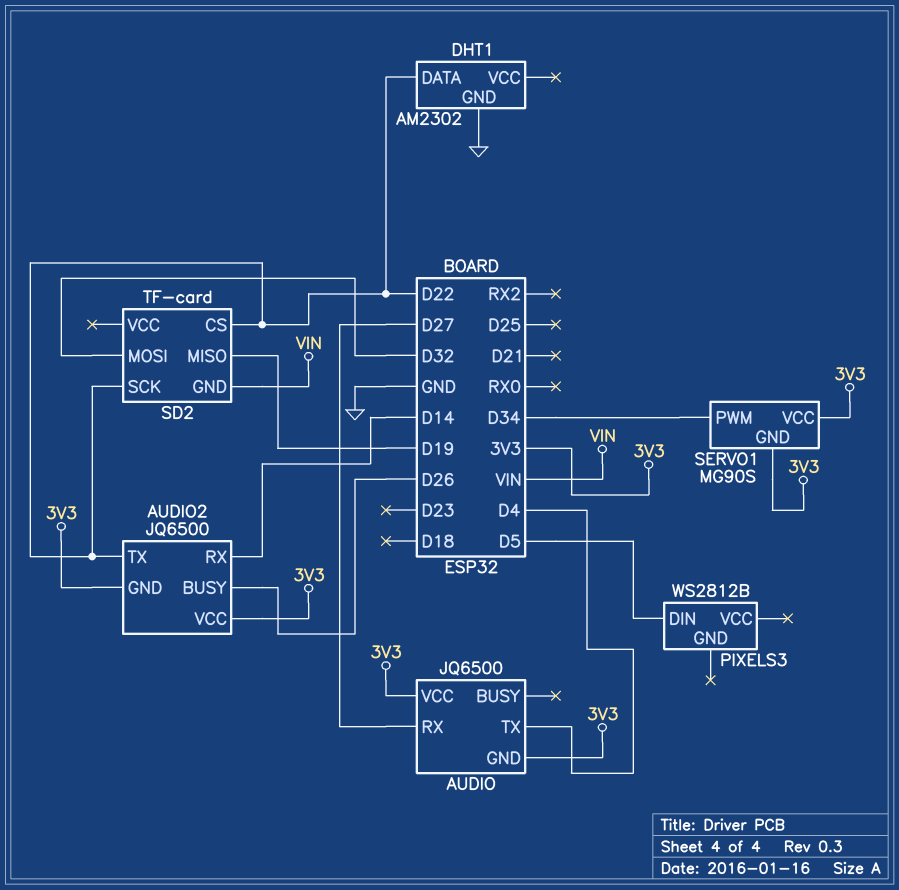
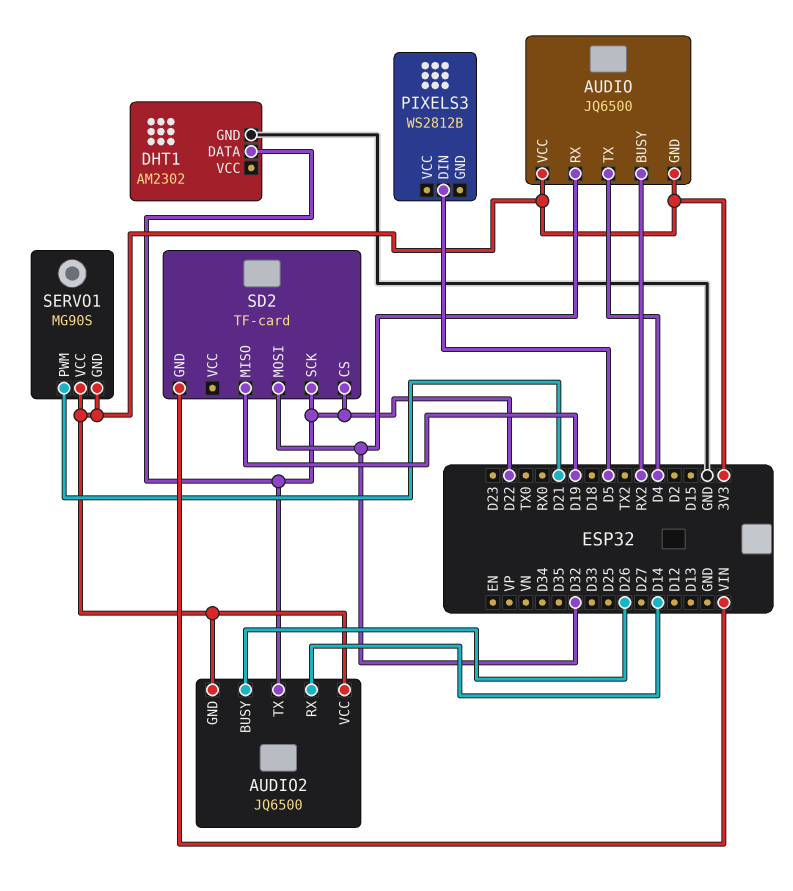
AUDIO pin BUSY: none -> RX2
AUDIO pin RX: D27 -> D32
SERVO1 pin PWM: D34 -> D21

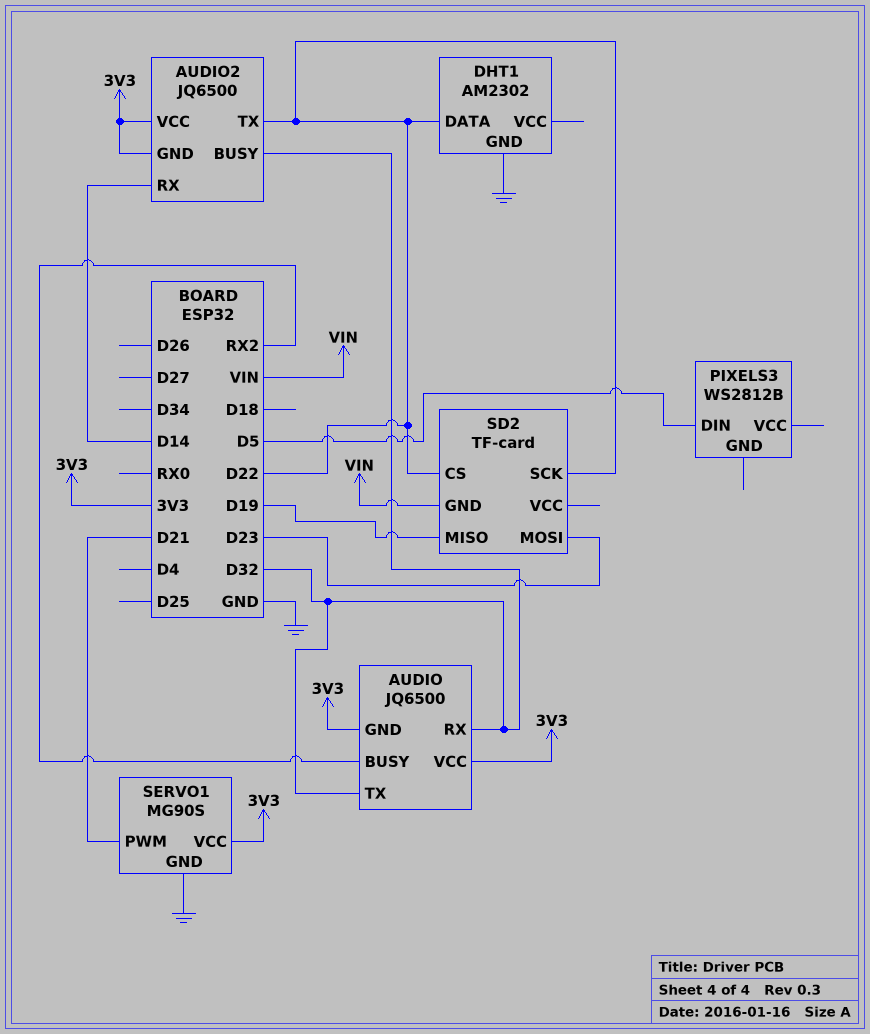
AUDIO pin TX: D4 -> D32
AUDIO2 pin BUSY: D26 -> D32
SD2 pin MOSI: D32 -> D23
SERVO1 pin GND: 3V3 -> GND

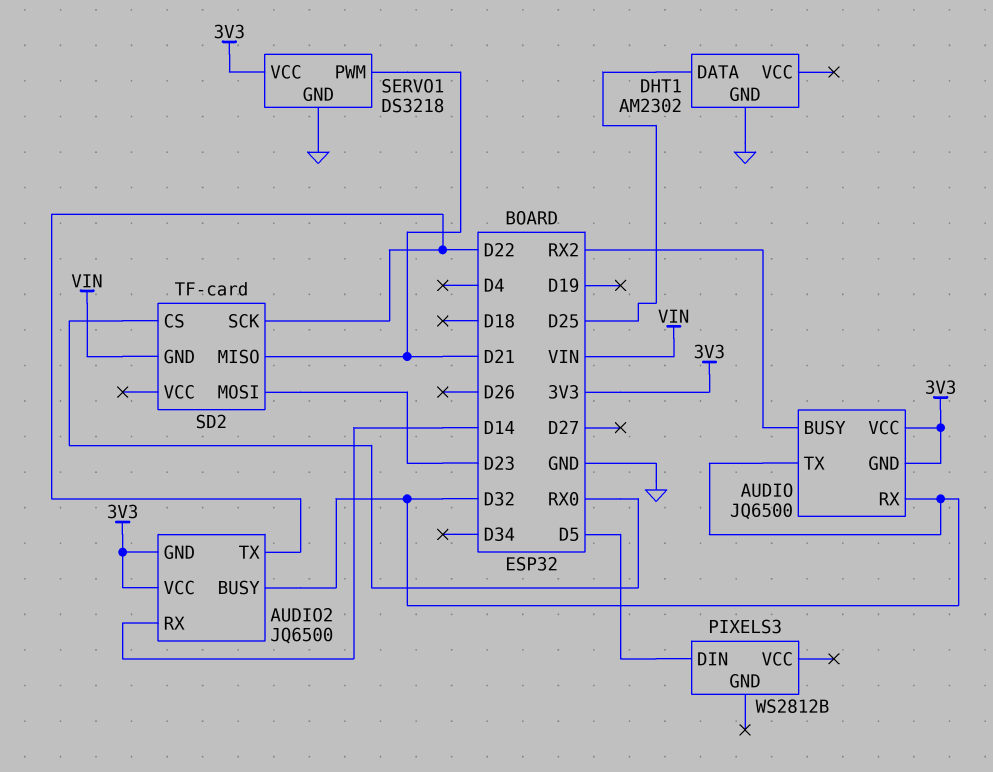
DHT1 pin DATA: D22 -> D25
SD2 pin CS: D22 -> RX0
SD2 pin MISO: D19 -> D21
SERVO1: MG90S -> DS3218

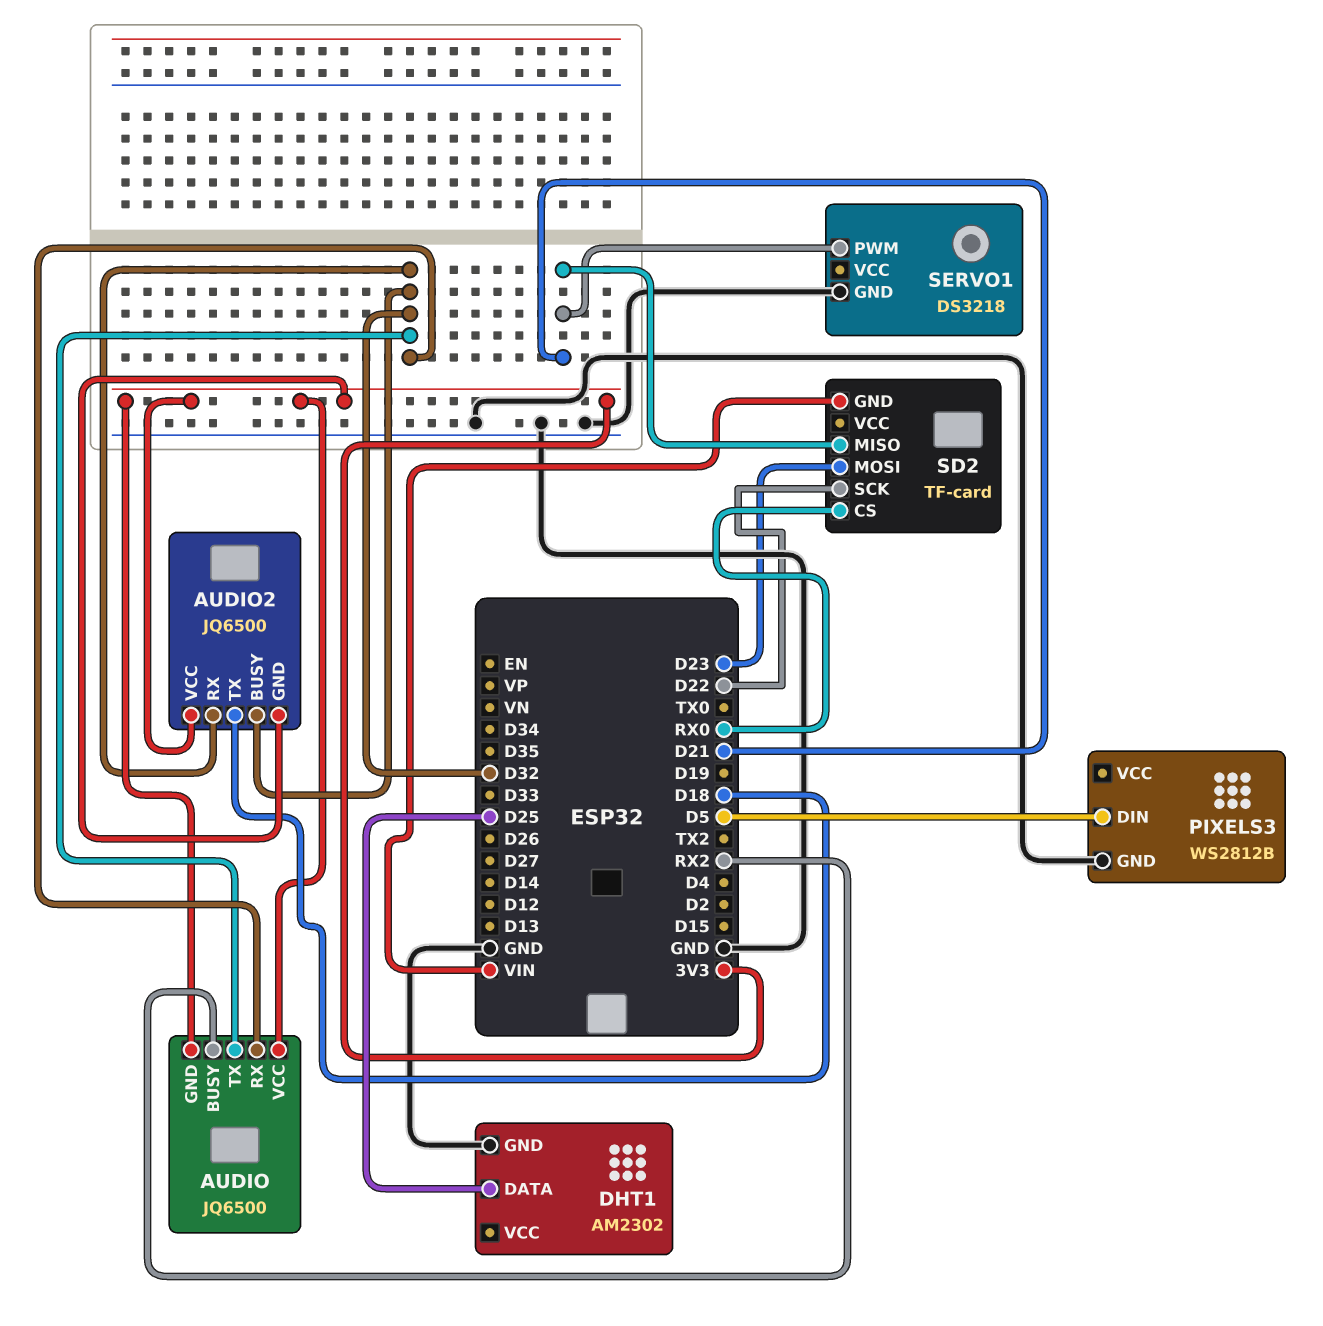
AUDIO2 pin RX: D14 -> D32
AUDIO2 pin TX: D22 -> D18
PIXELS3 pin GND: none -> GND
SERVO1 pin VCC: 3V3 -> none

